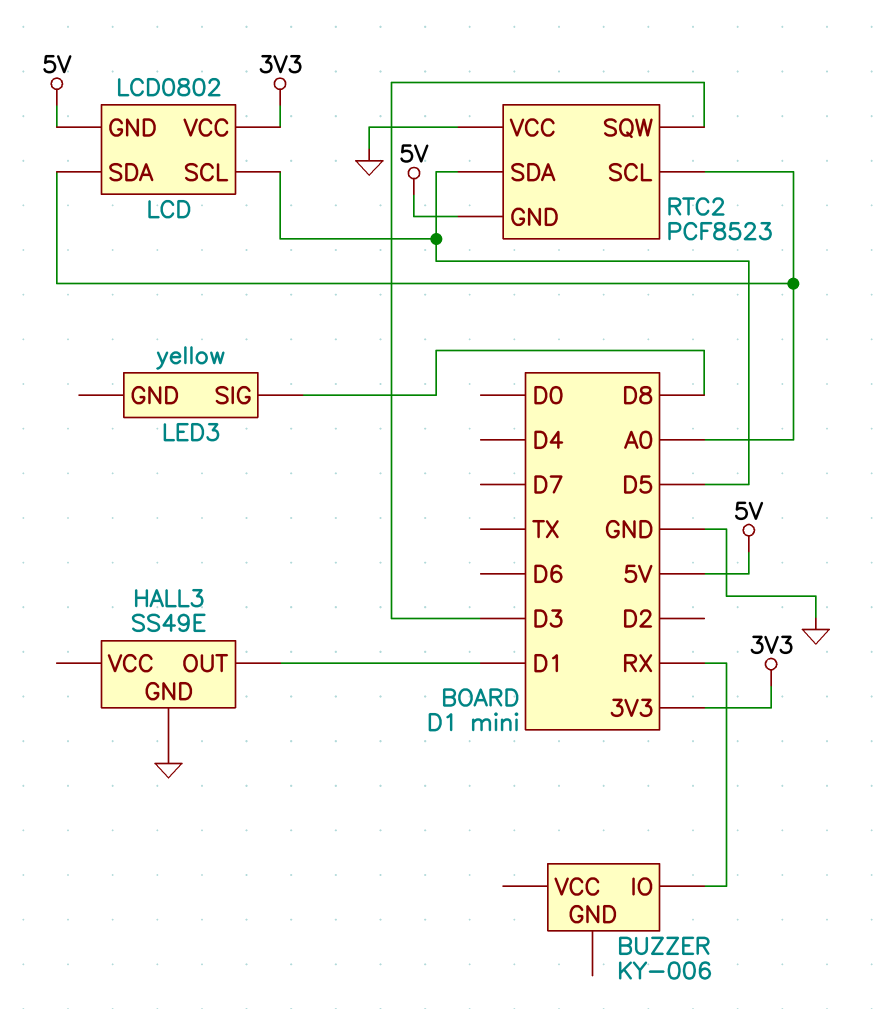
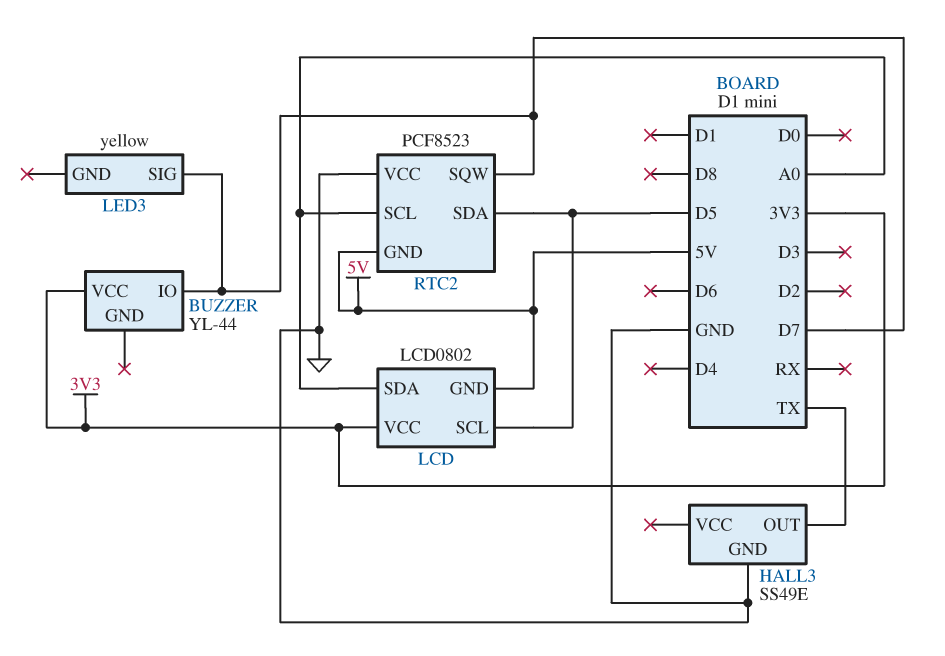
BUZZER: KY-006 -> YL-44
BUZZER pin IO: RX -> D7
BUZZER pin VCC: none -> 3V3
HALL3 pin OUT: D1 -> TX
LED3 pin SIG: D8 -> D7
RTC2 pin SQW: D3 -> D7

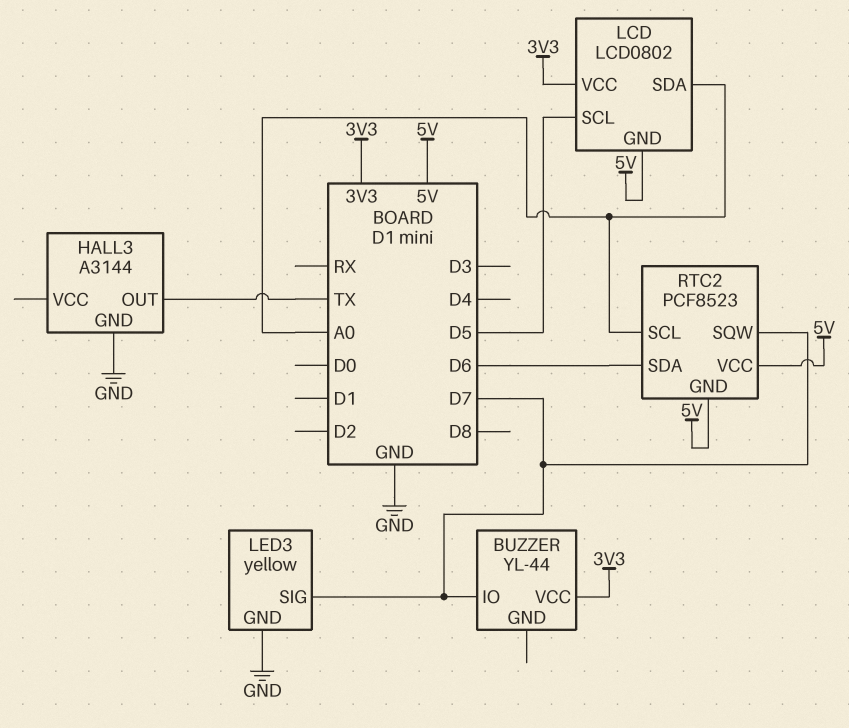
HALL3: SS49E -> A3144
LED3 pin GND: none -> GND
RTC2 pin SDA: D5 -> D6
RTC2 pin VCC: GND -> 5V

